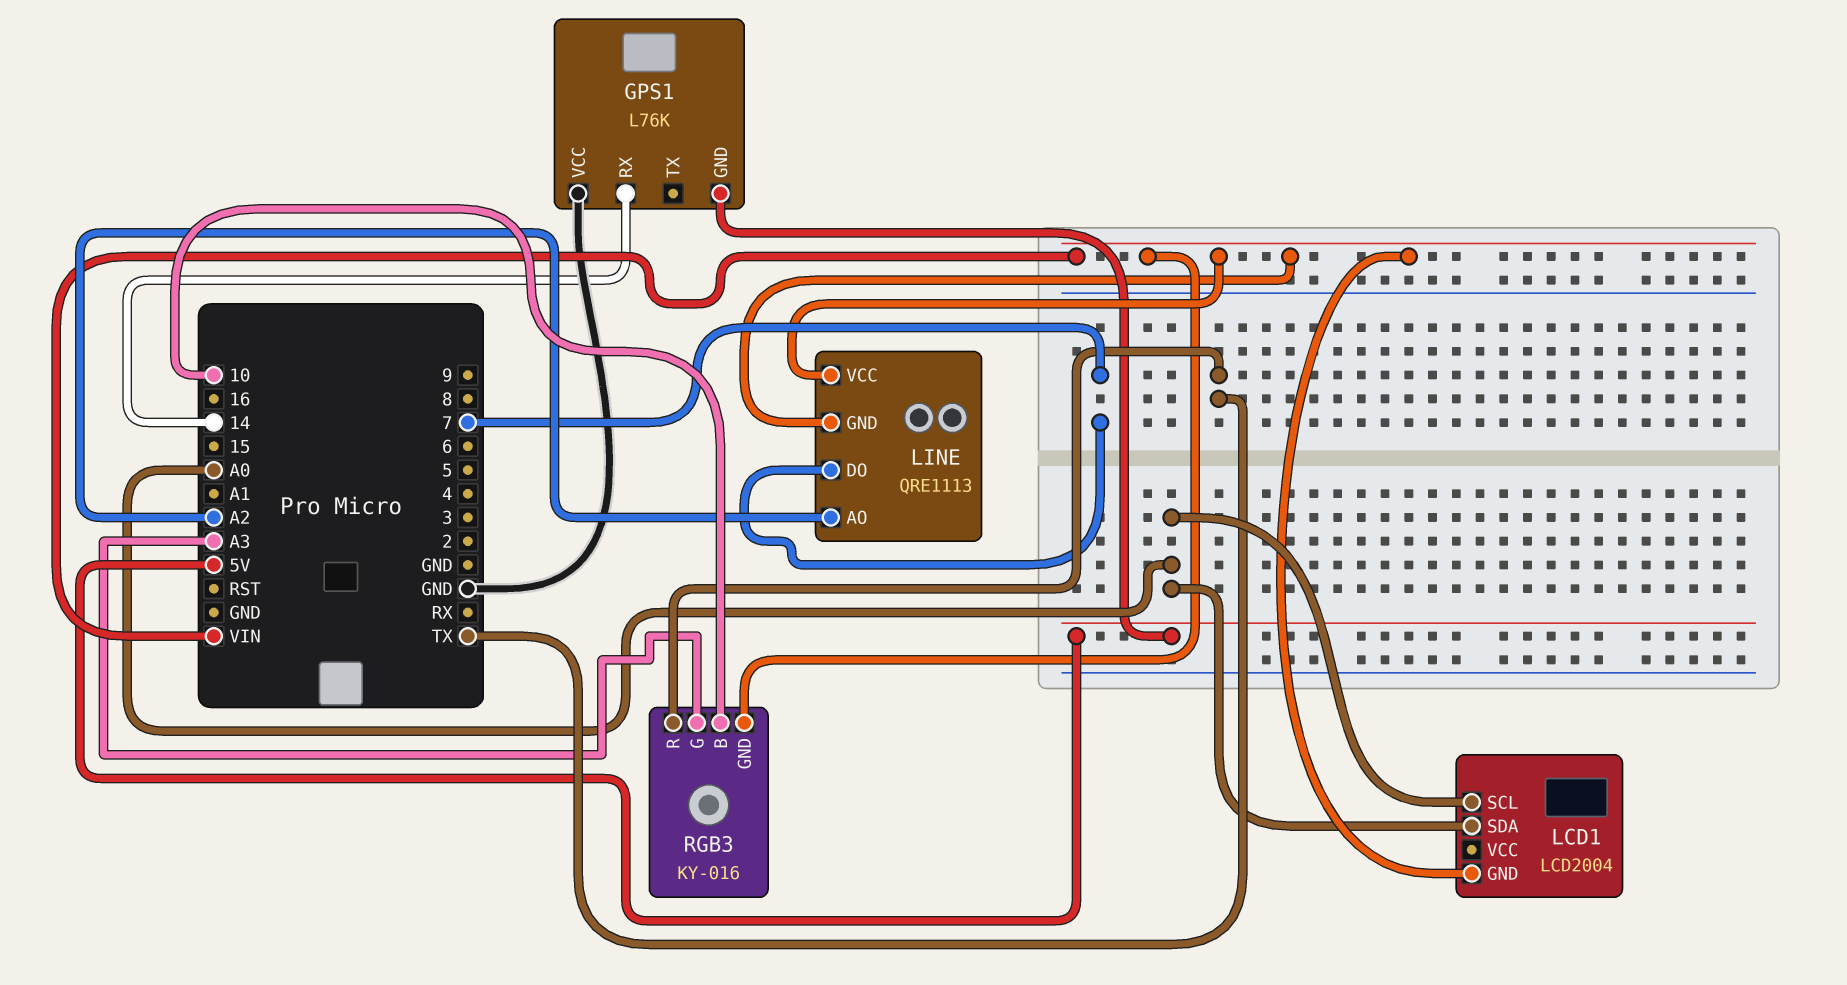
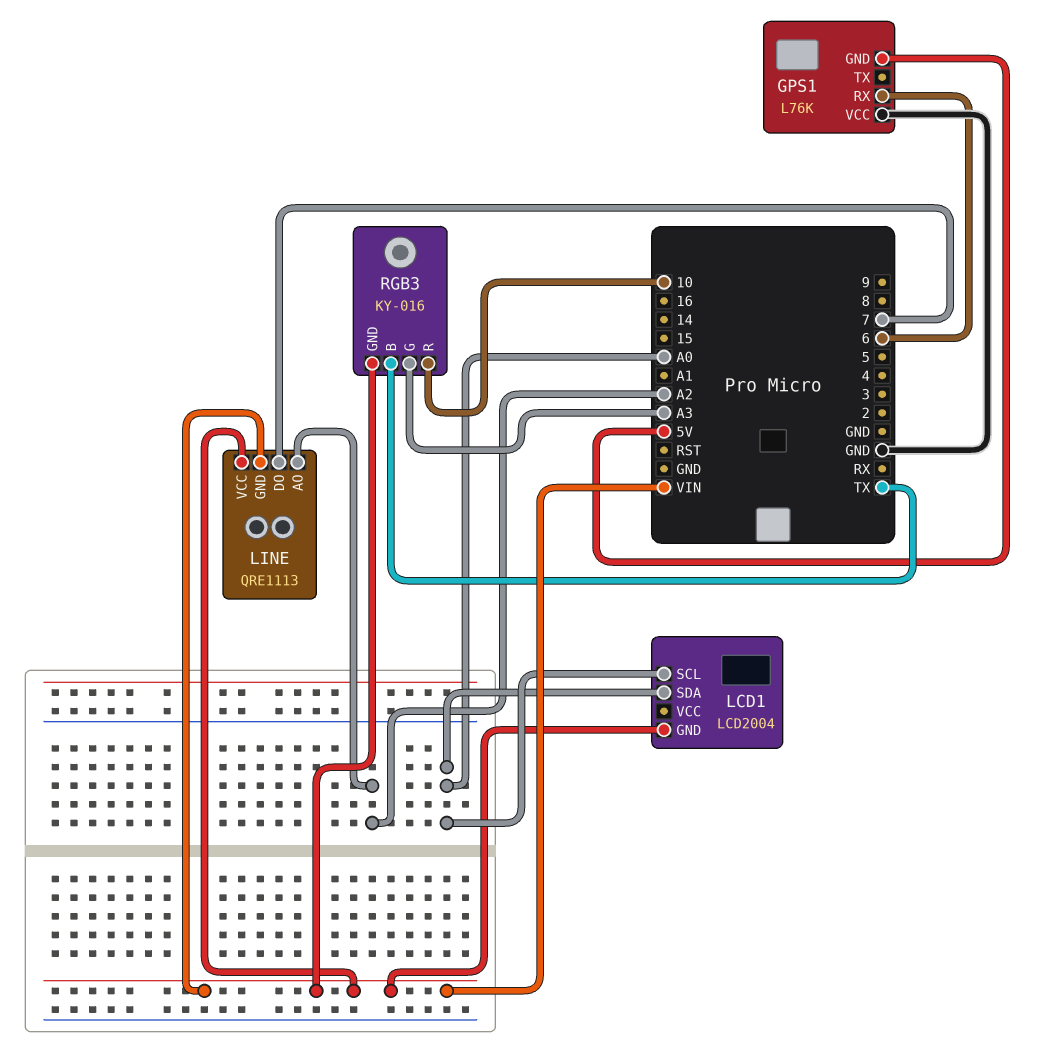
GPS1 pin RX: 14 -> 6
RGB3 pin B: 10 -> TX
RGB3 pin R: TX -> 10

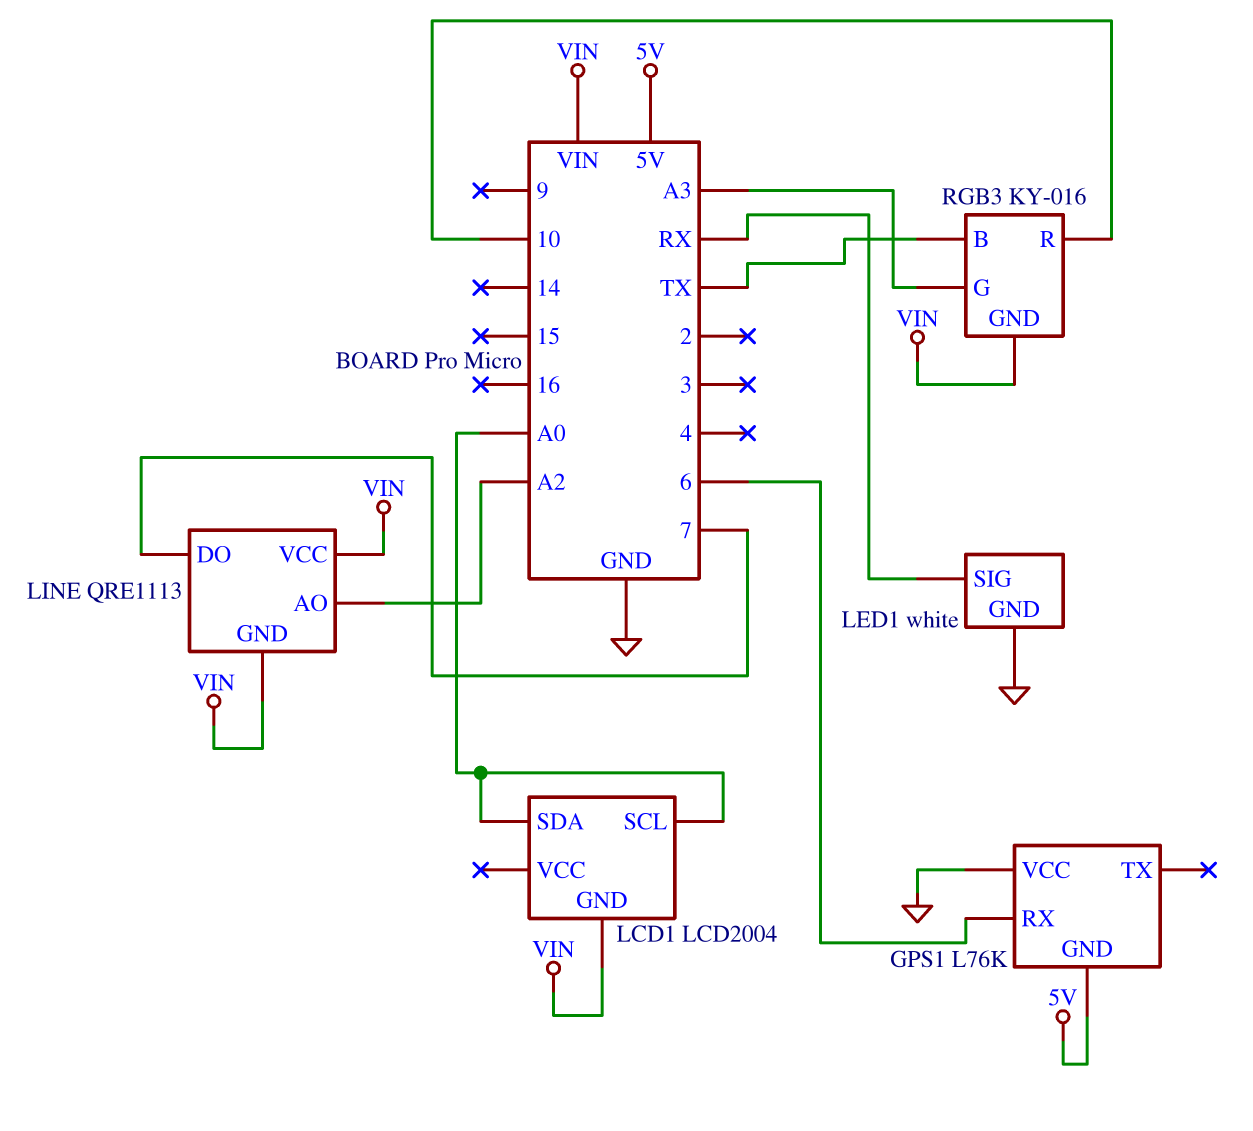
LED1: none -> white
LED1 pin GND: none -> GND
LED1 pin SIG: none -> RX

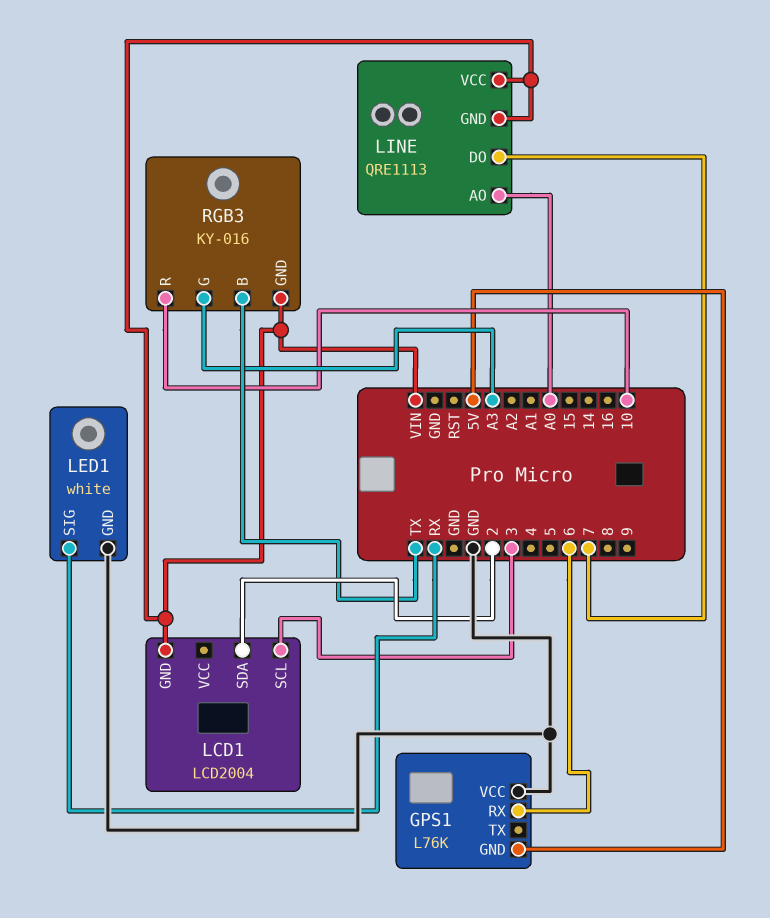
LCD1 pin SCL: A0 -> 3
LCD1 pin SDA: A0 -> 2
LINE pin AO: A2 -> A0

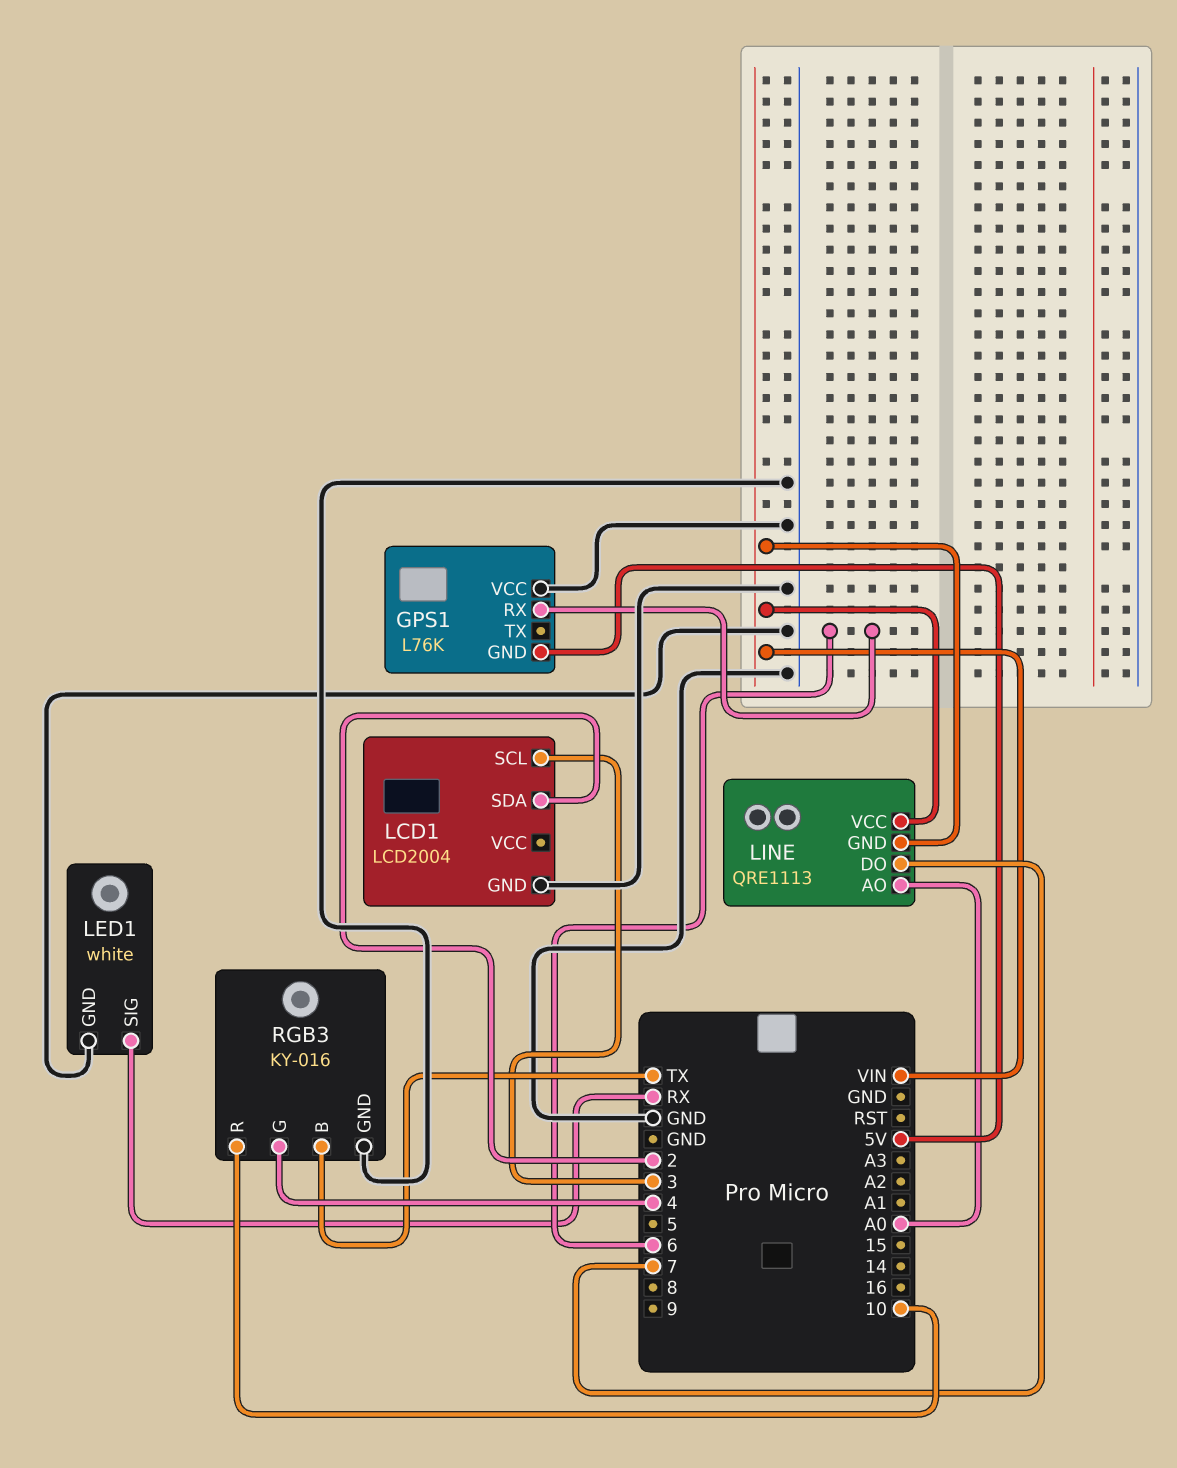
LCD1 pin GND: VIN -> GND
RGB3 pin G: A3 -> 4
RGB3 pin GND: VIN -> GND

